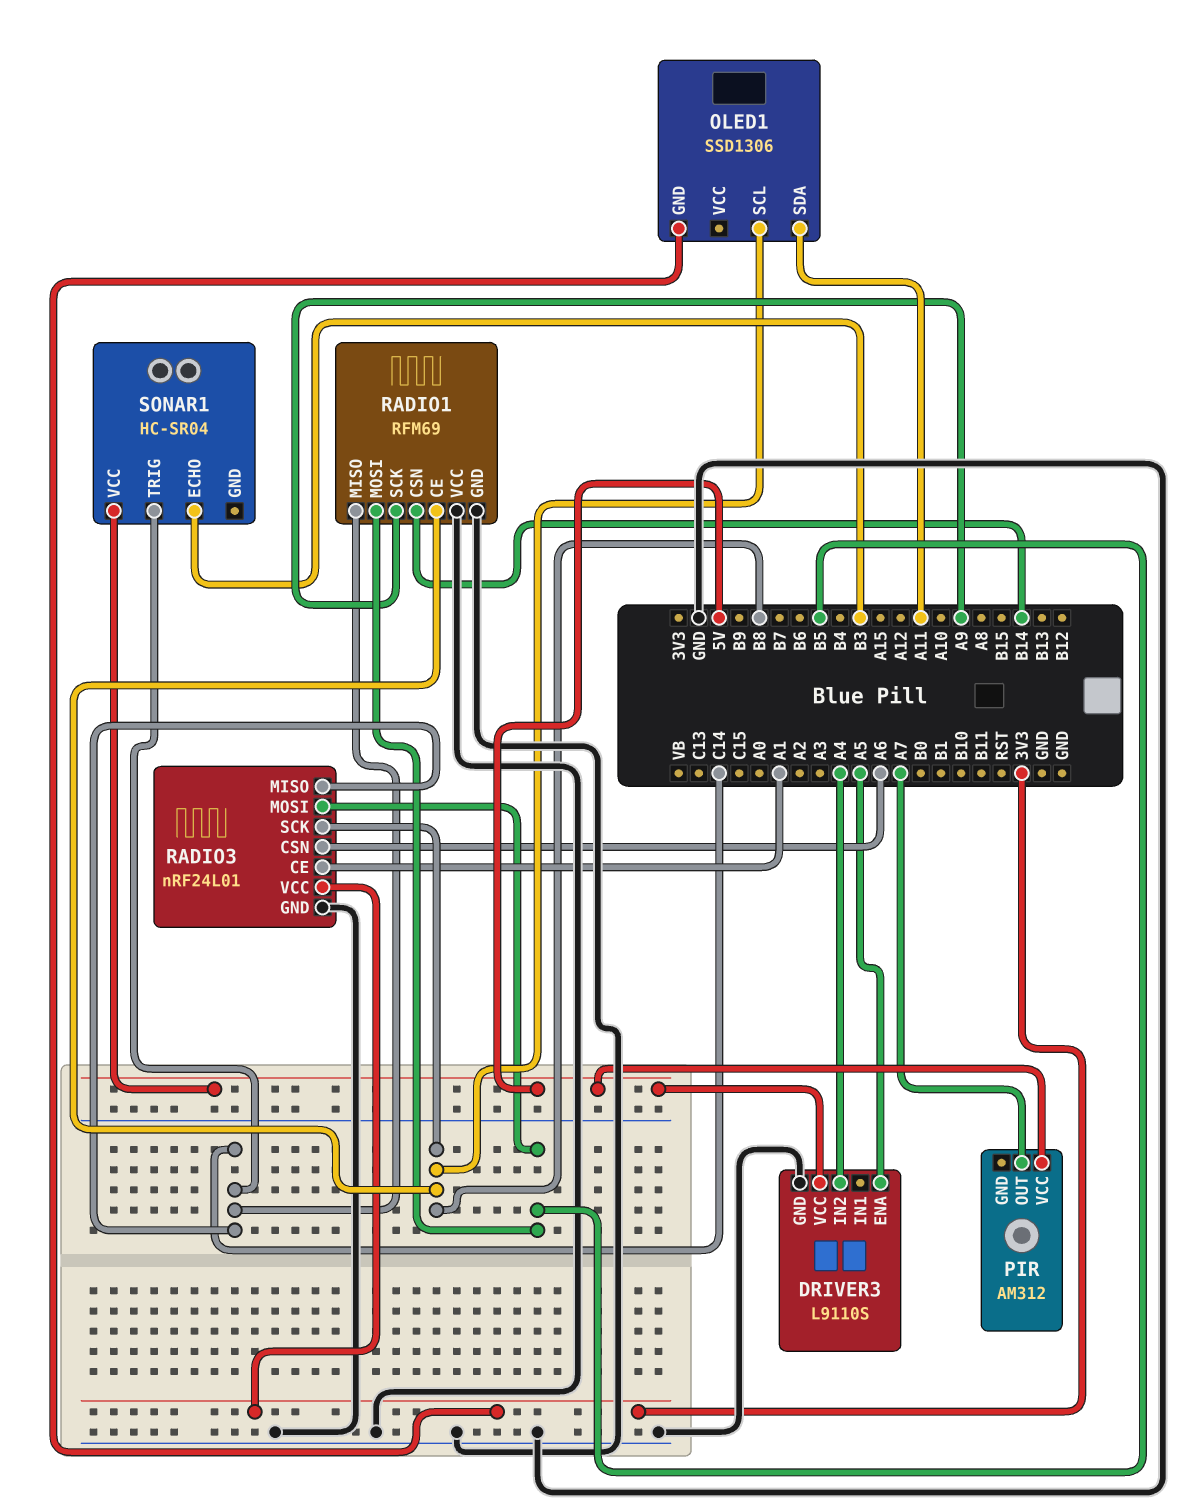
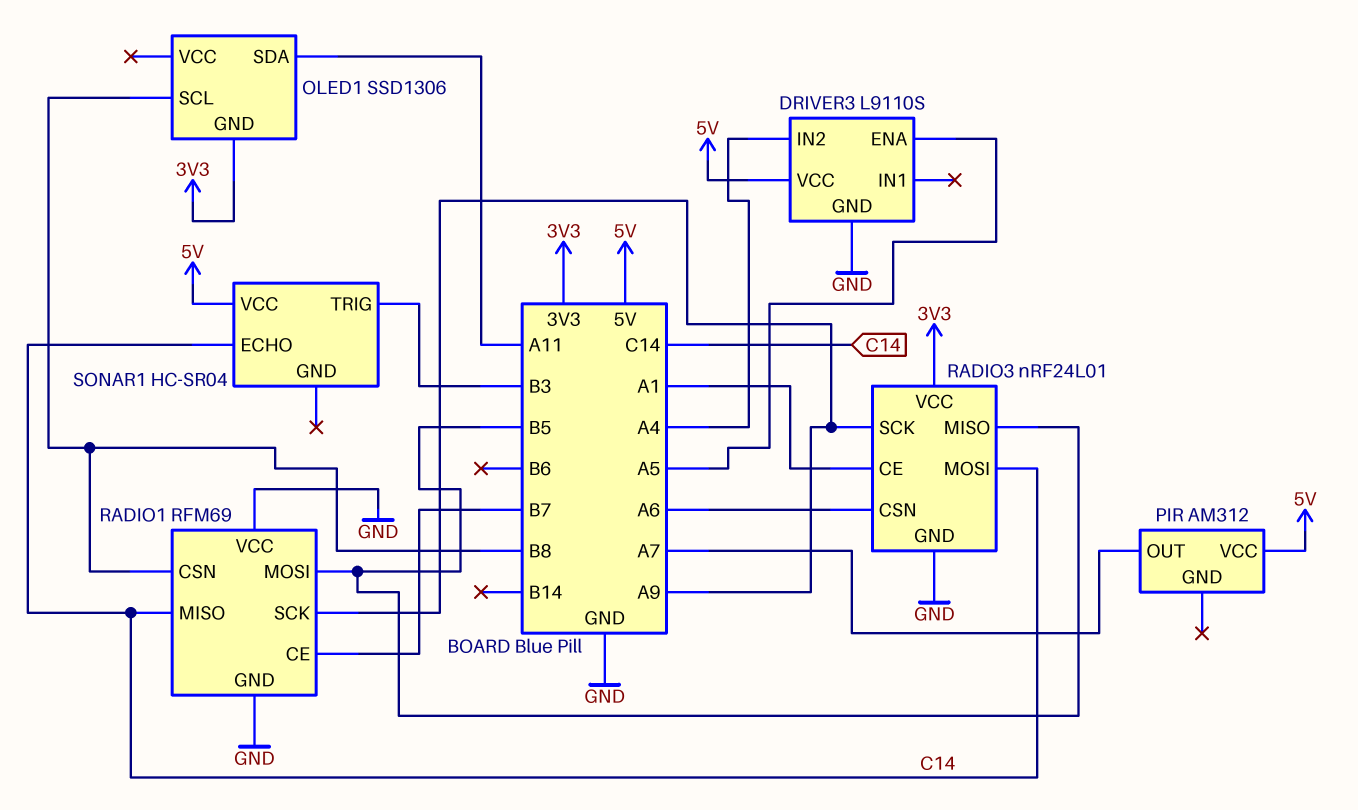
RADIO1 pin CE: B8 -> B7
RADIO1 pin CSN: B14 -> B8
RADIO3 pin MISO: C14 -> B5
RADIO3 pin MOSI: B5 -> C14
RADIO3 pin SCK: B8 -> A9
SONAR1 pin ECHO: B3 -> C14
SONAR1 pin TRIG: C14 -> B3

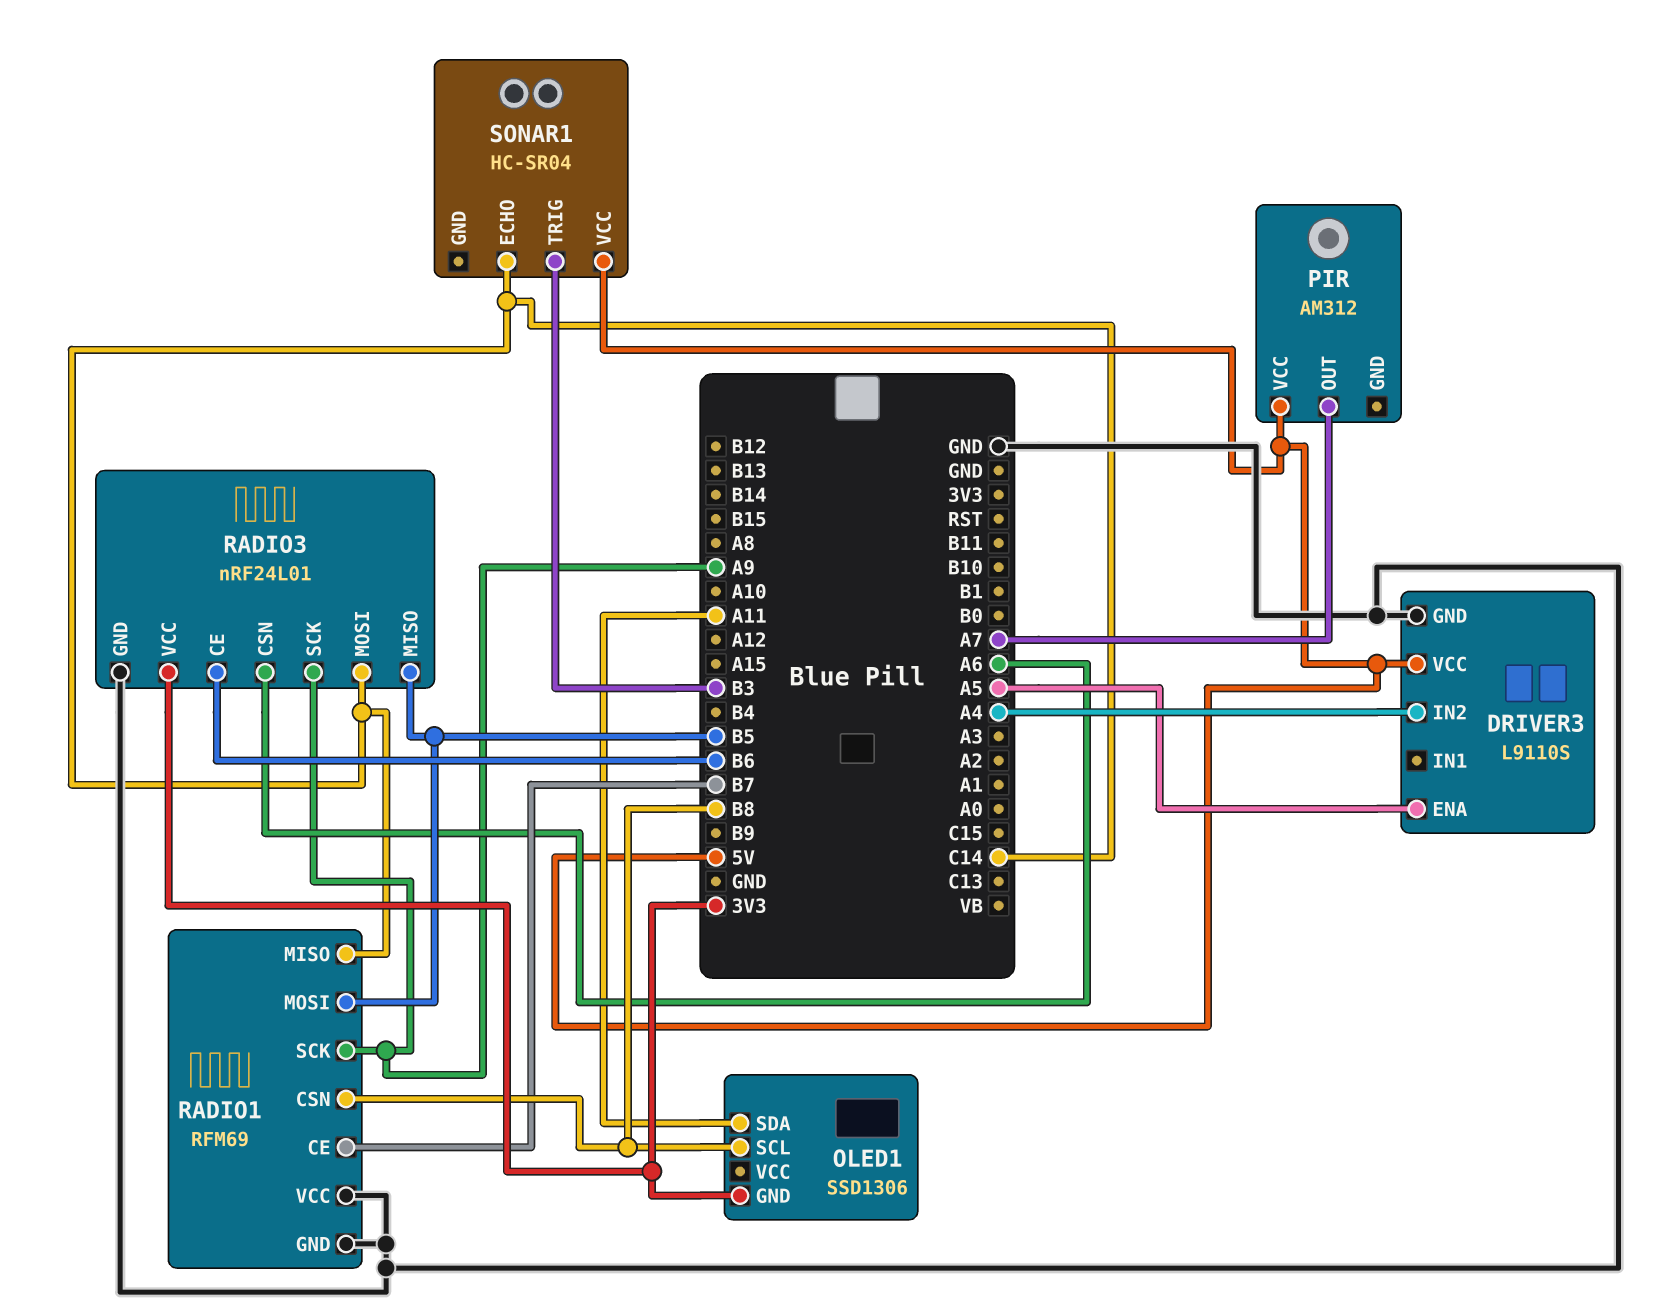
RADIO3 pin CE: A1 -> B6

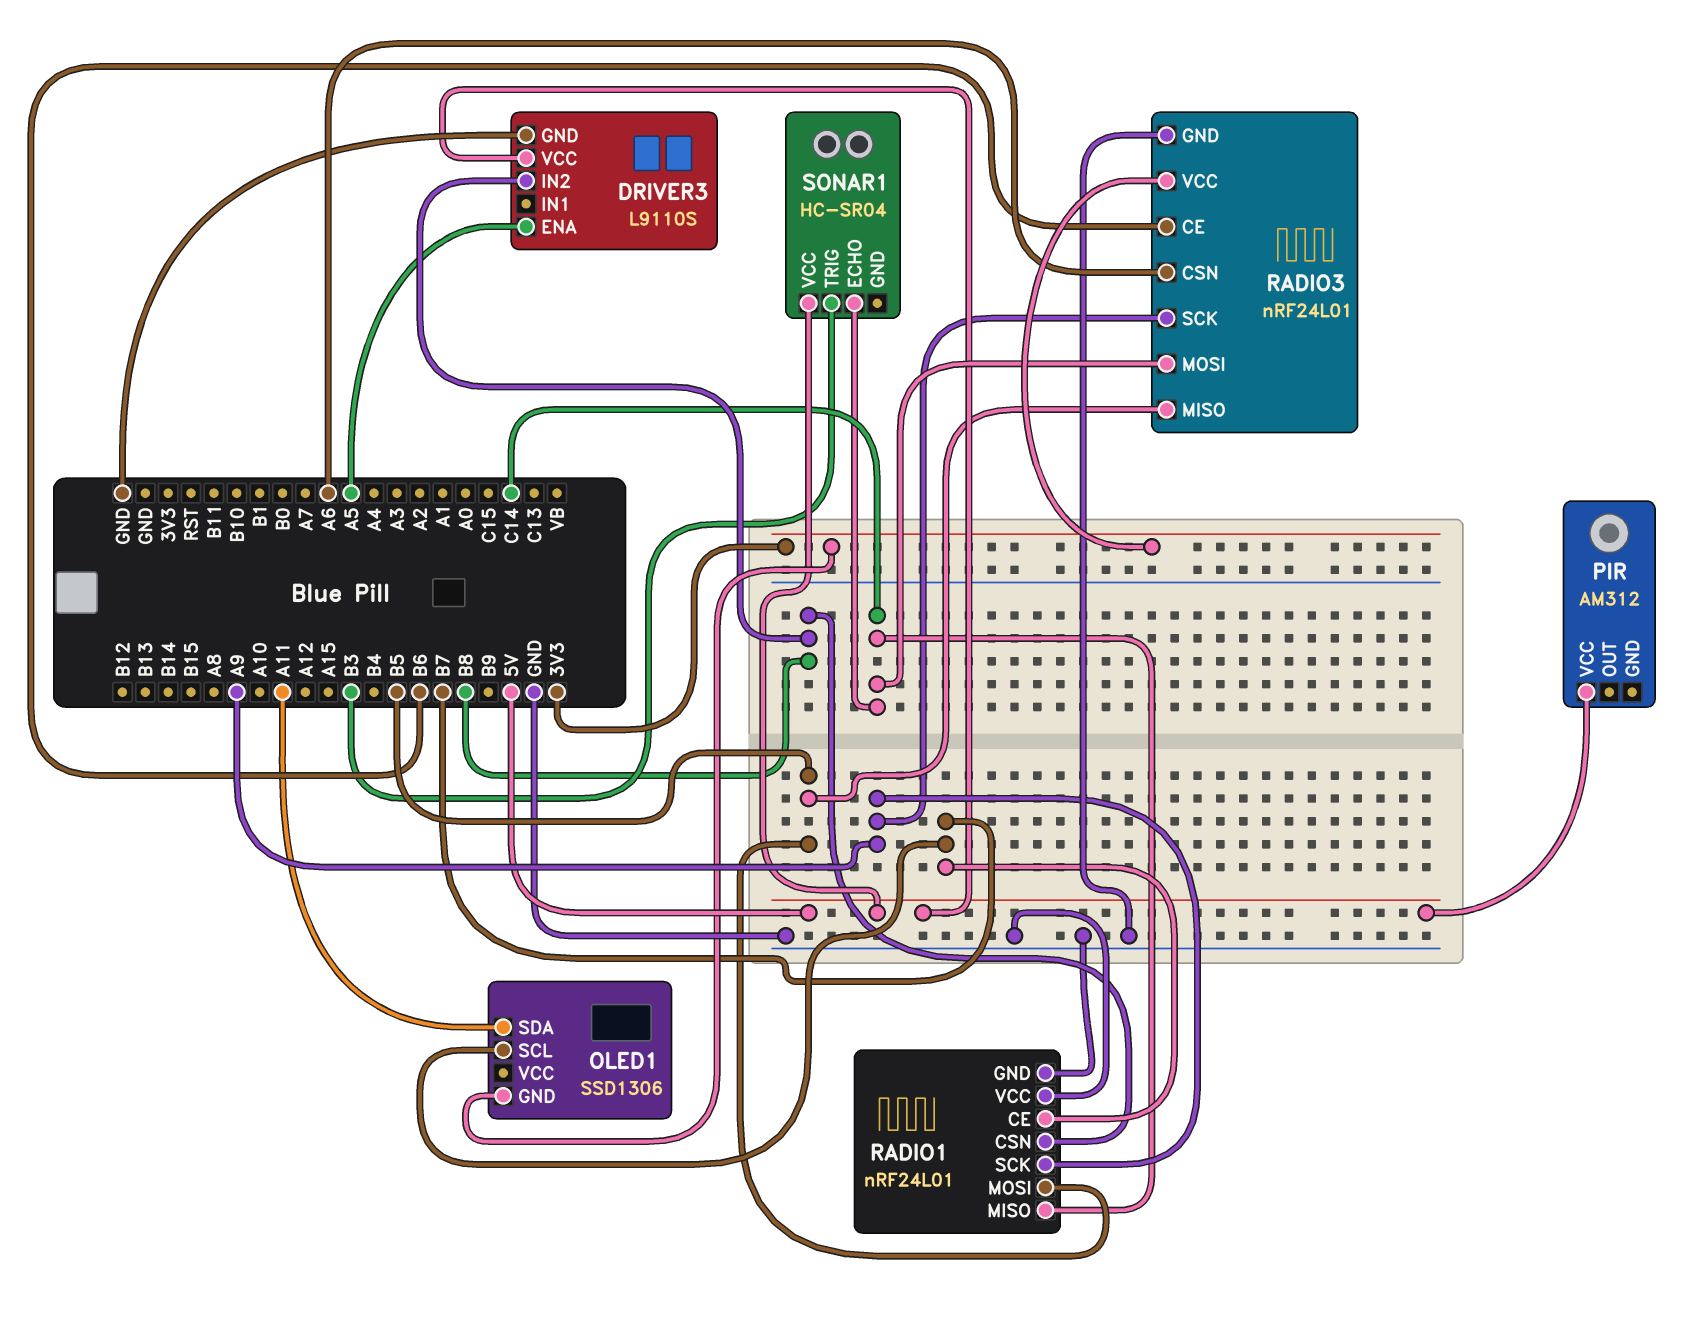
DRIVER3 pin IN2: A4 -> B8
OLED1 pin SCL: B8 -> B7
PIR pin OUT: A7 -> none
RADIO1: RFM69 -> nRF24L01

